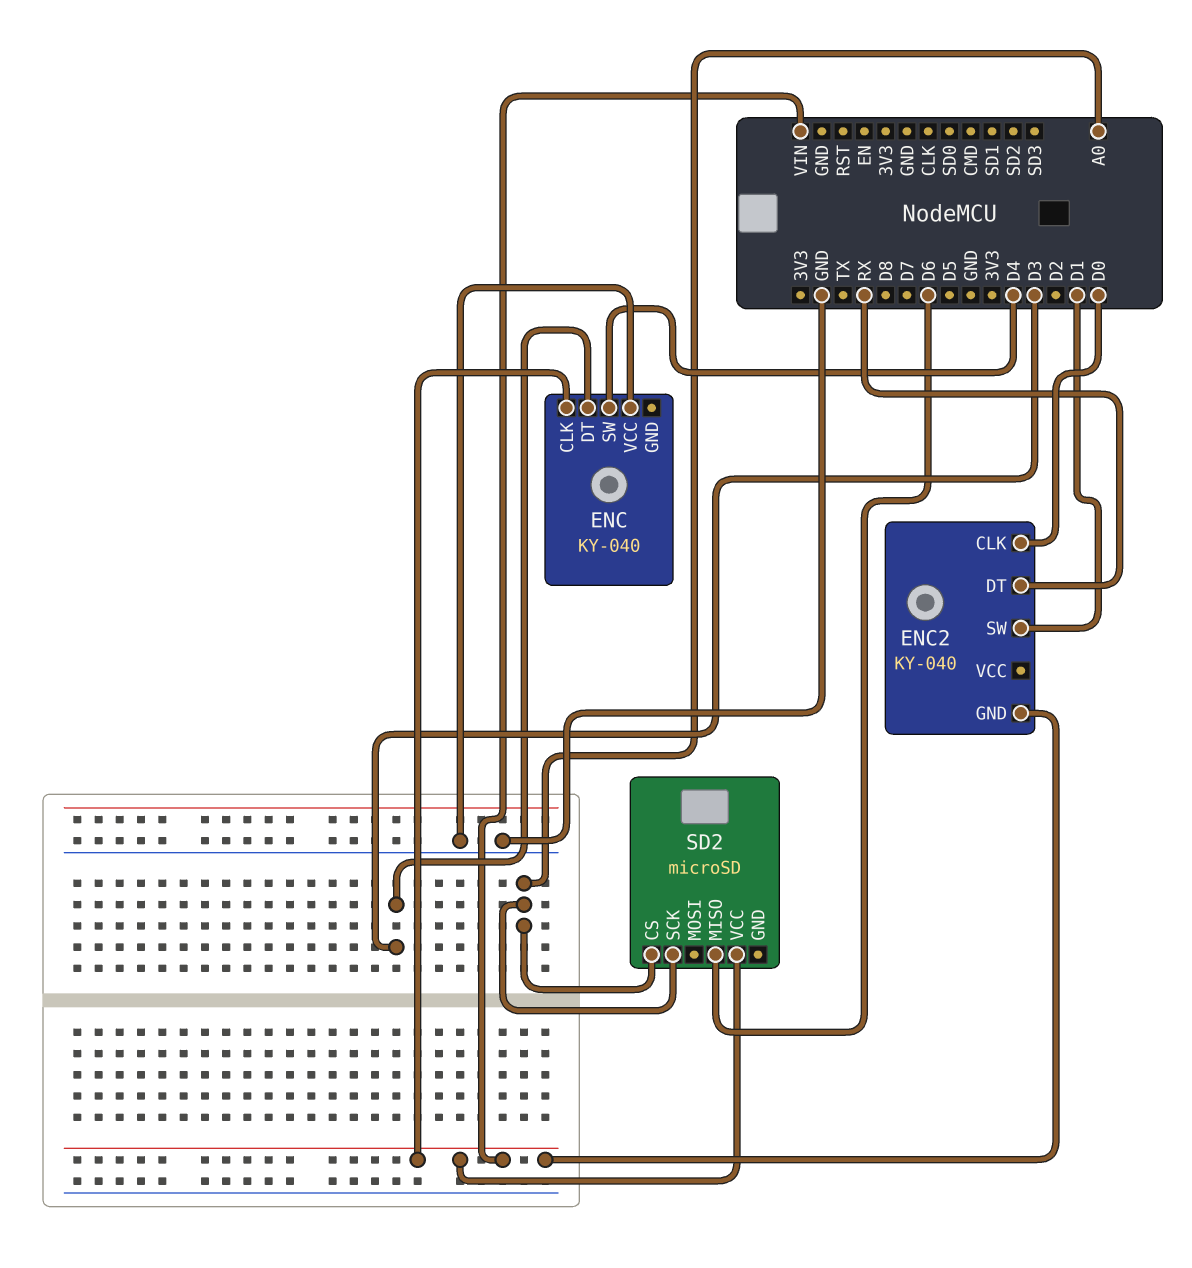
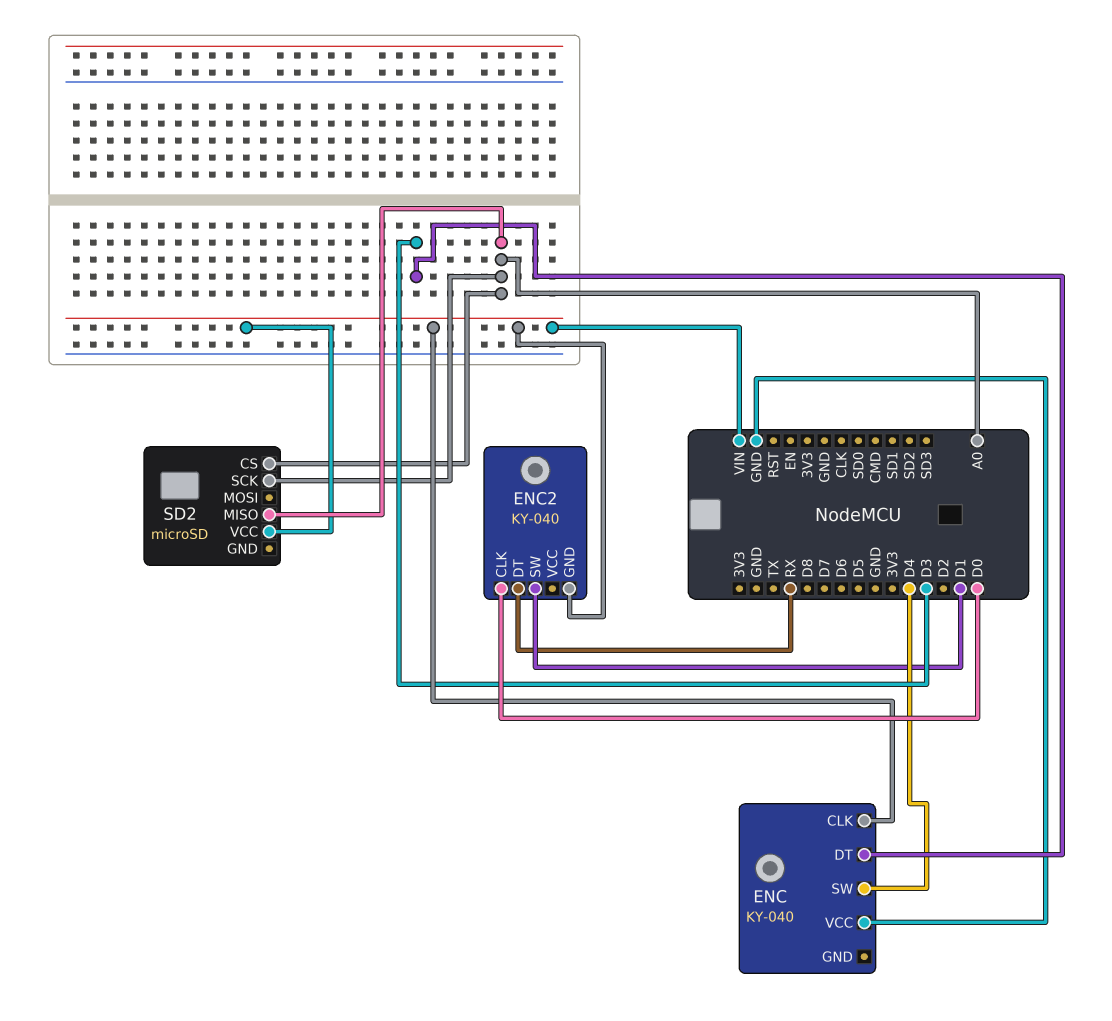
SD2 pin MISO: D6 -> A0

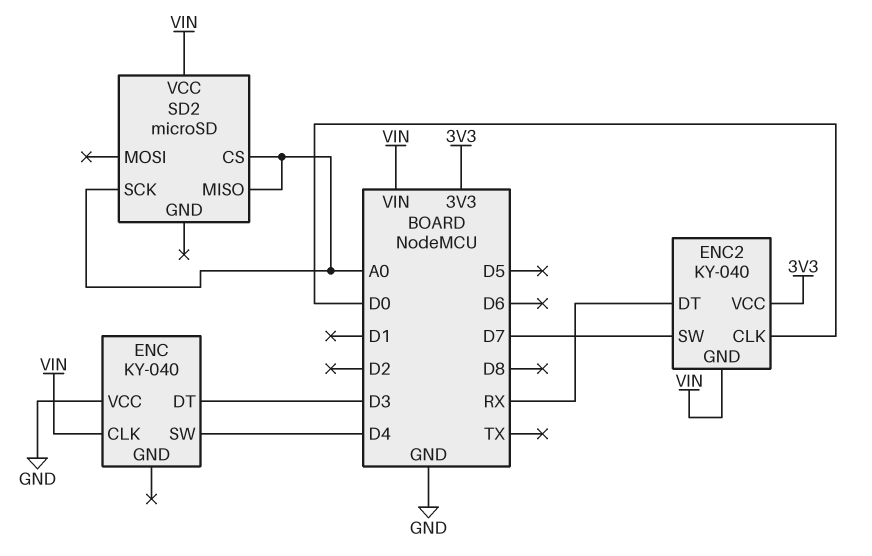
ENC2 pin SW: D1 -> D7
ENC2 pin VCC: none -> 3V3

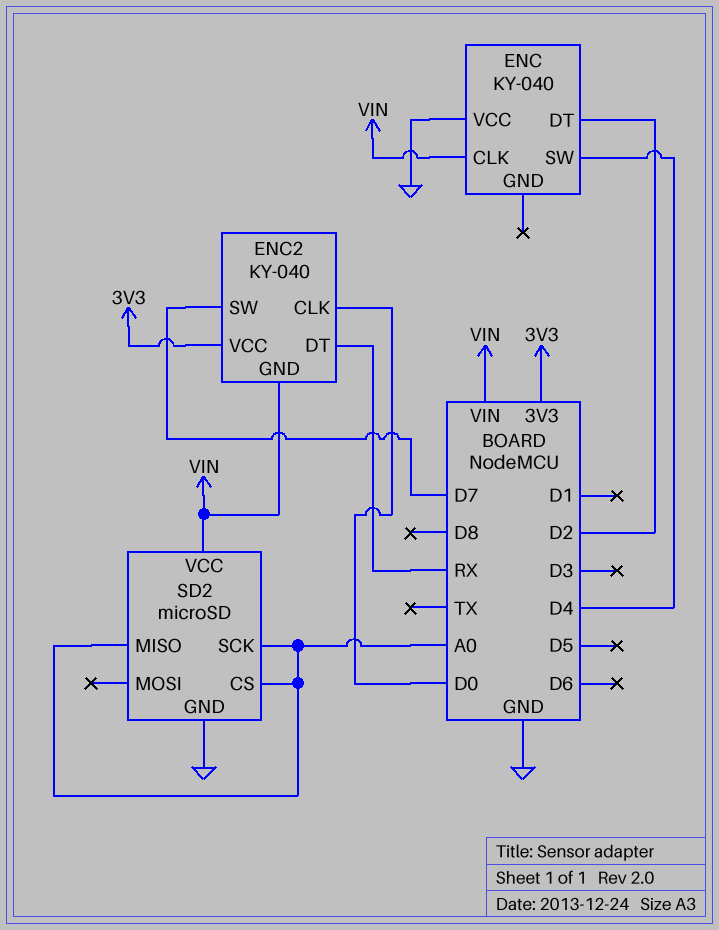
ENC pin DT: D3 -> D2
SD2 pin GND: none -> GND

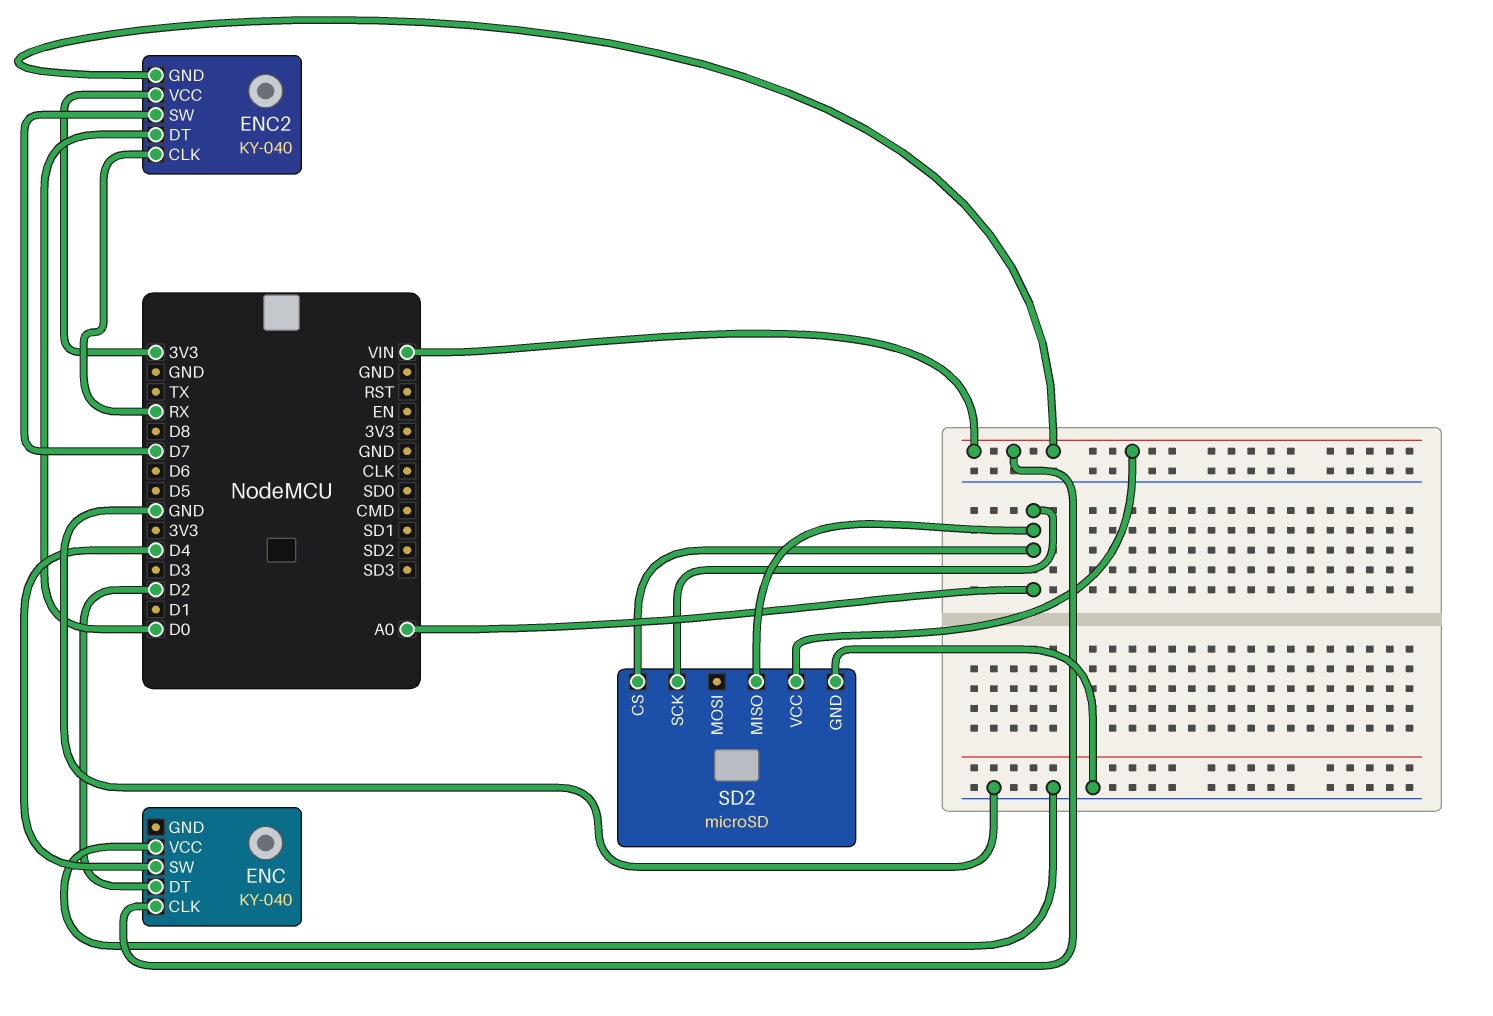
ENC2 pin CLK: D0 -> RX
ENC2 pin DT: RX -> D0

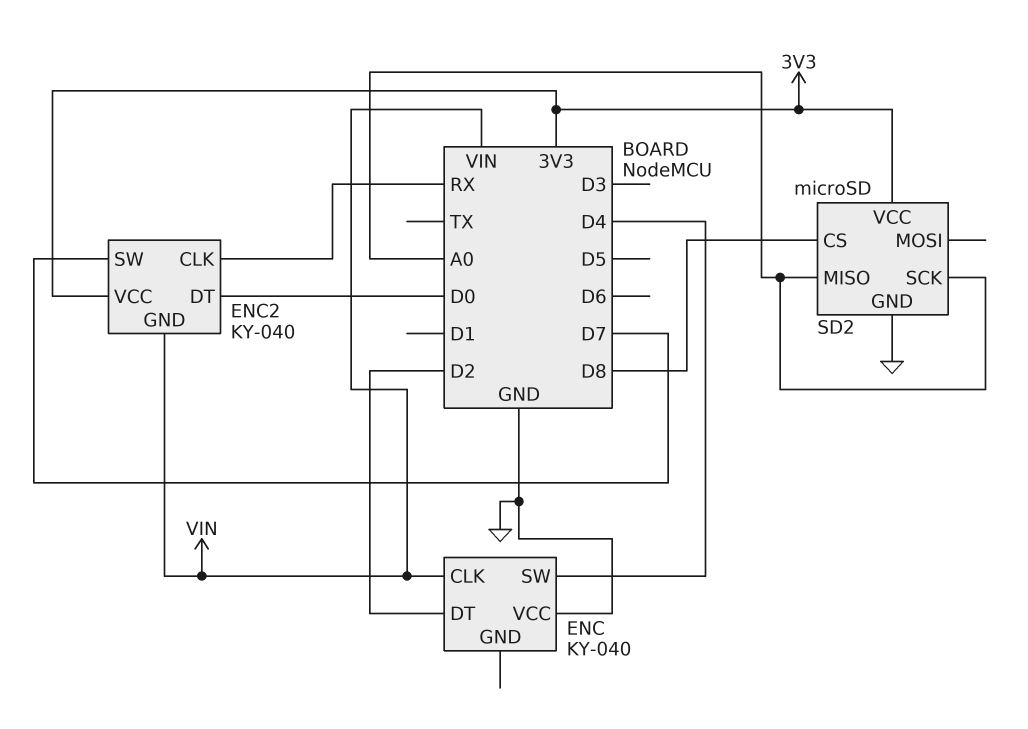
SD2 pin CS: A0 -> D8
SD2 pin VCC: VIN -> 3V3

